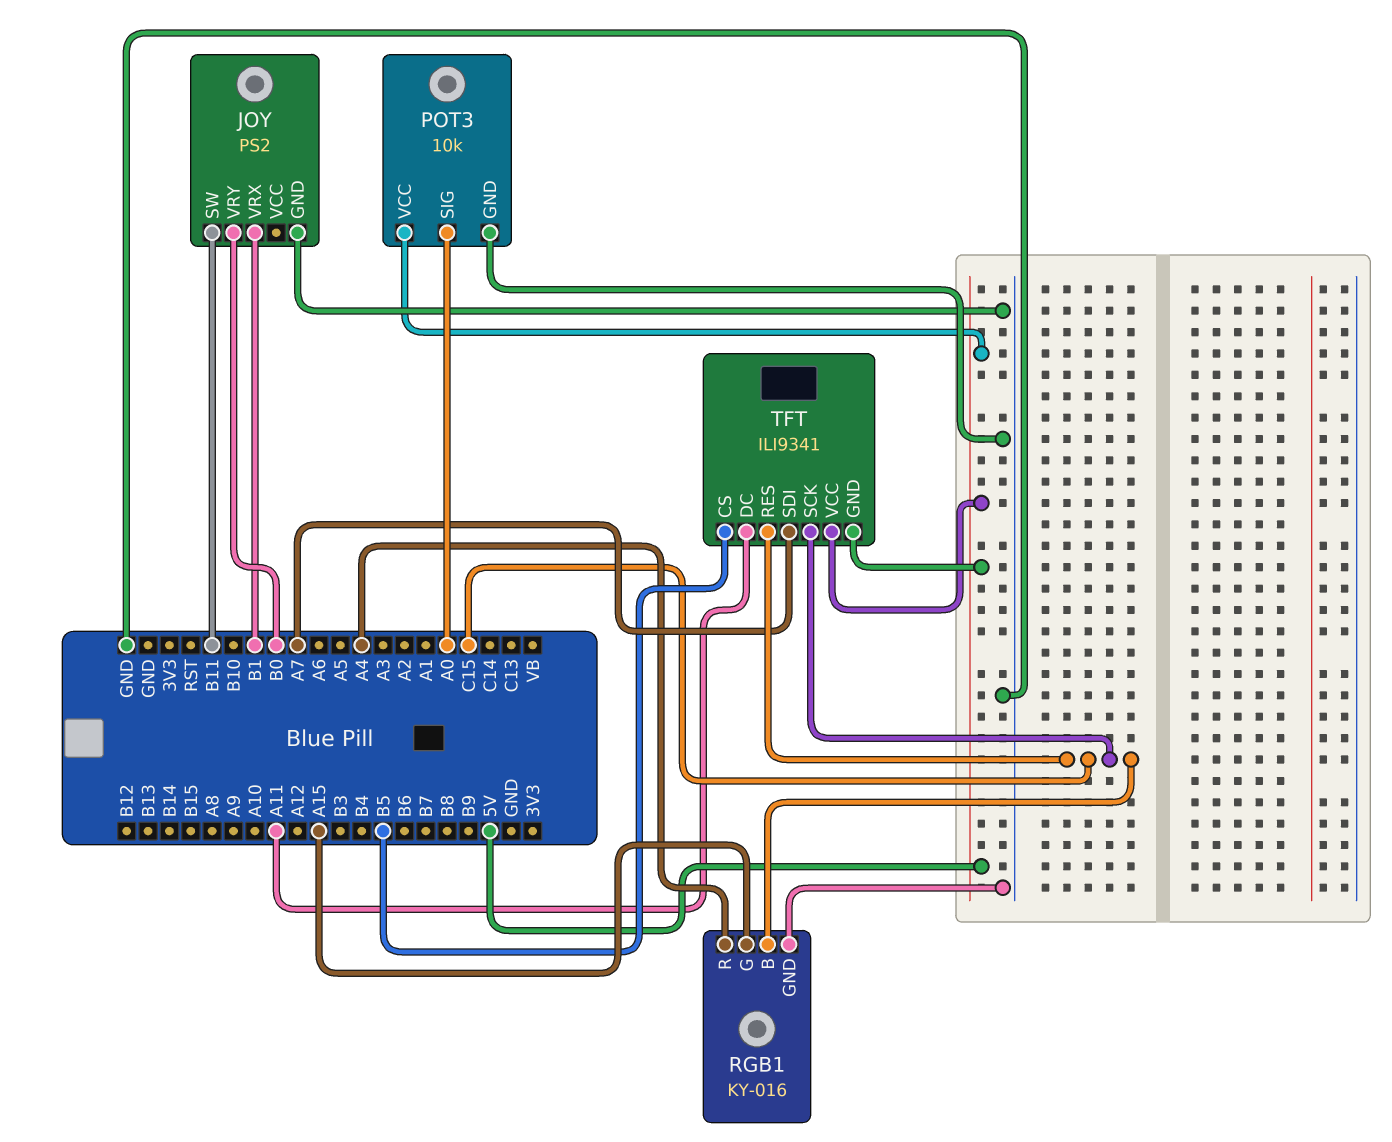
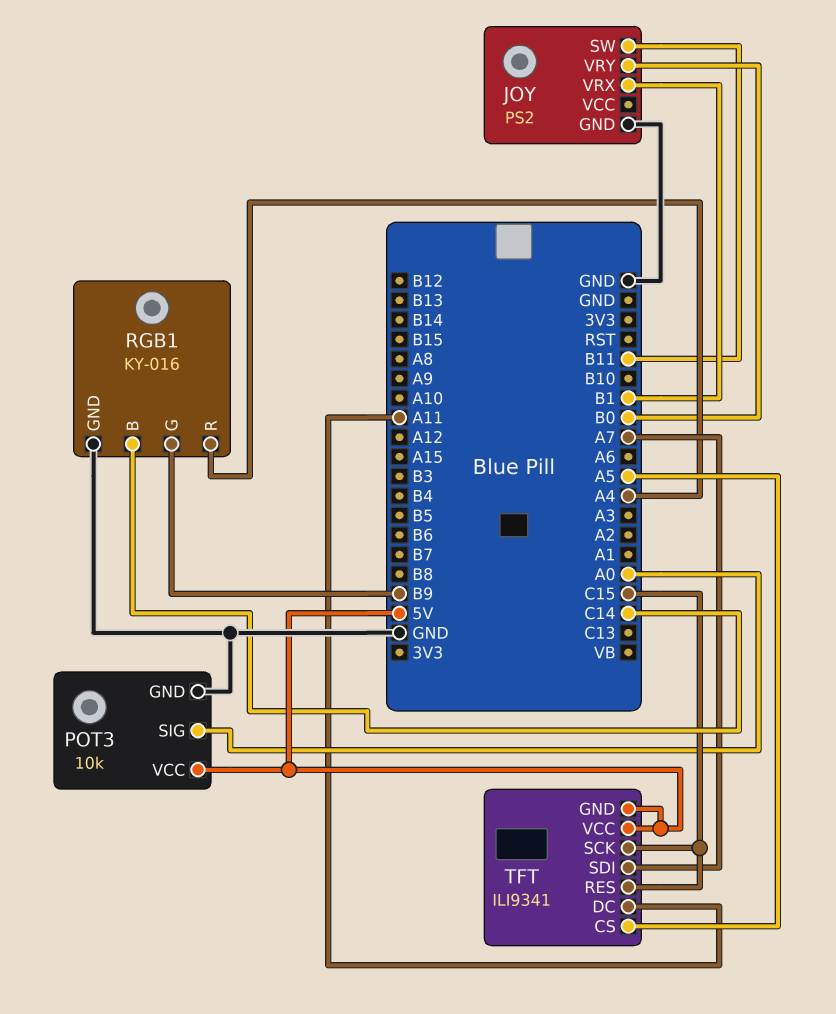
RGB1 pin B: C15 -> C14
RGB1 pin G: A15 -> B9
TFT pin CS: B5 -> A5

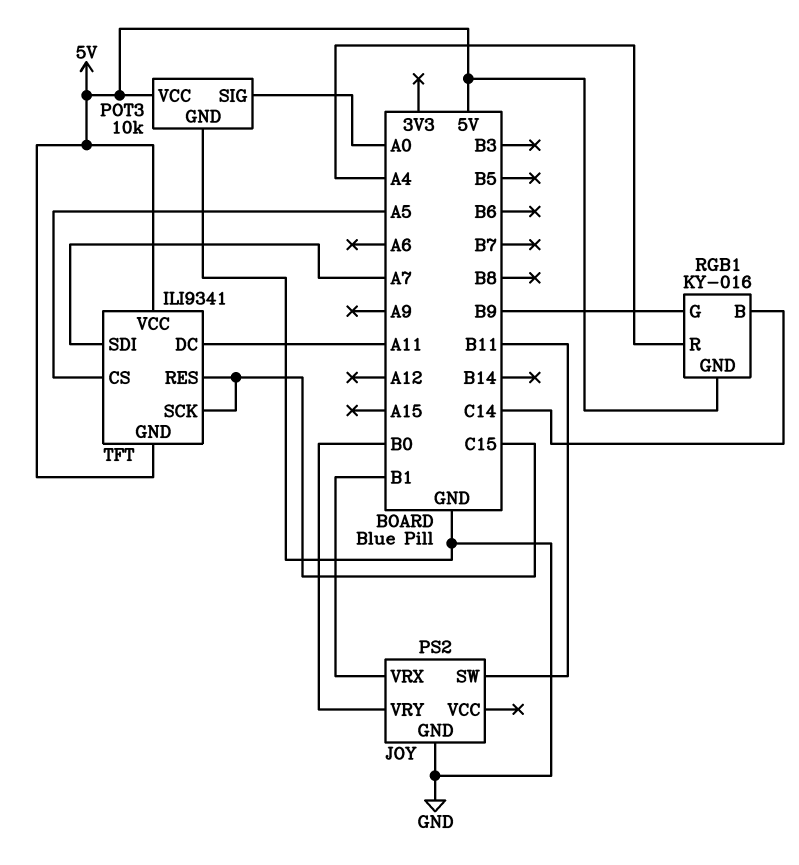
RGB1 pin GND: GND -> 5V

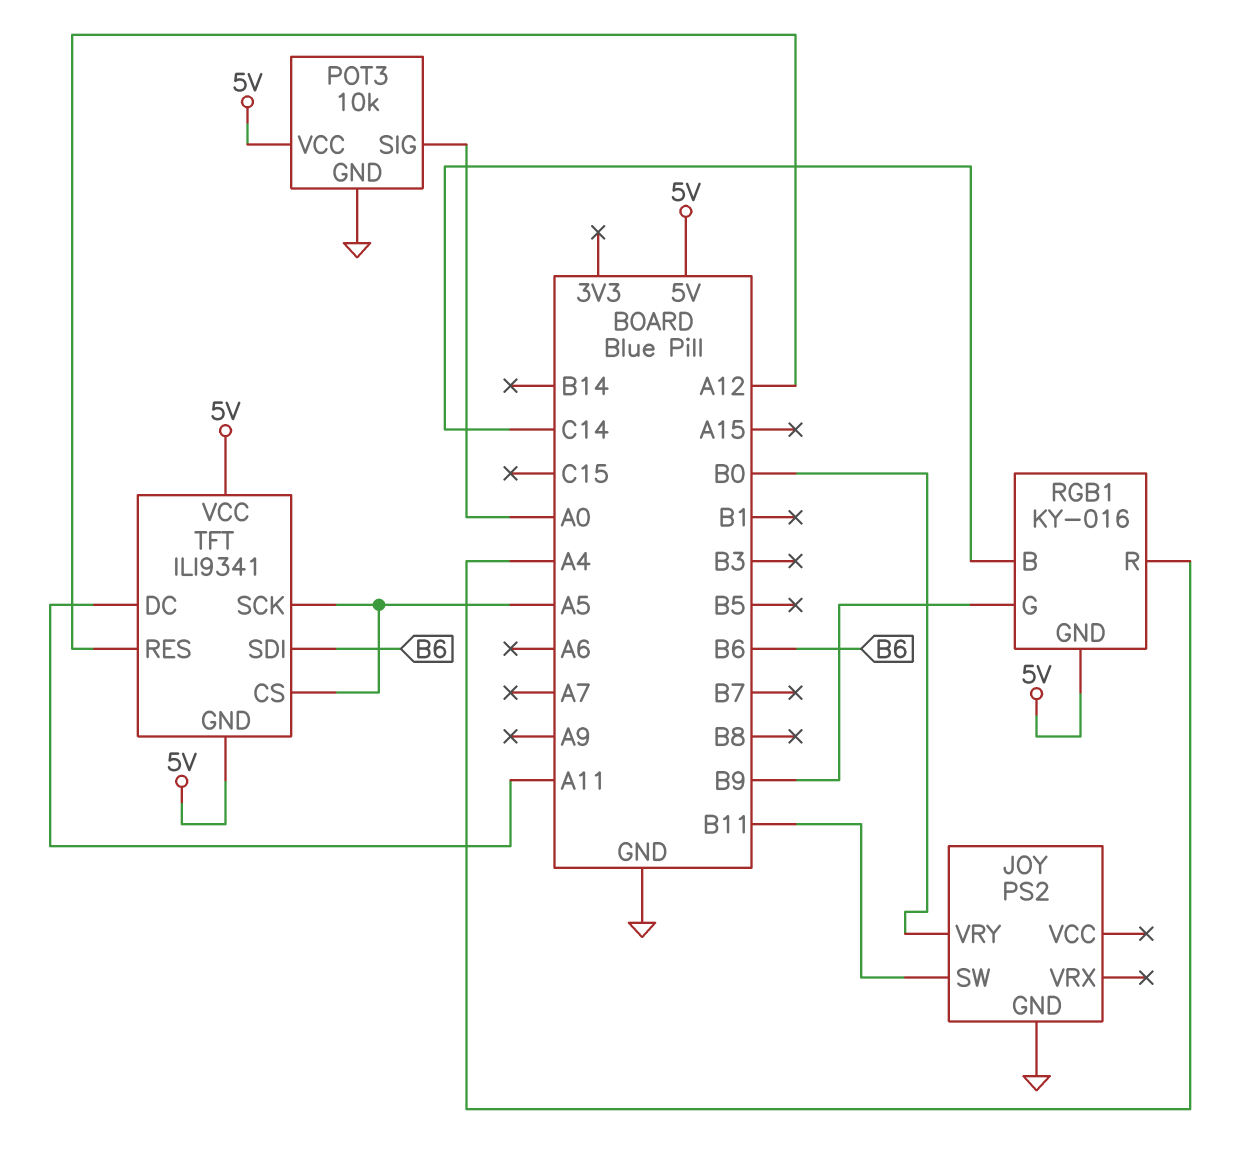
JOY pin VRX: B1 -> none
TFT pin RES: C15 -> A12
TFT pin SCK: C15 -> A5
TFT pin SDI: A7 -> B6

